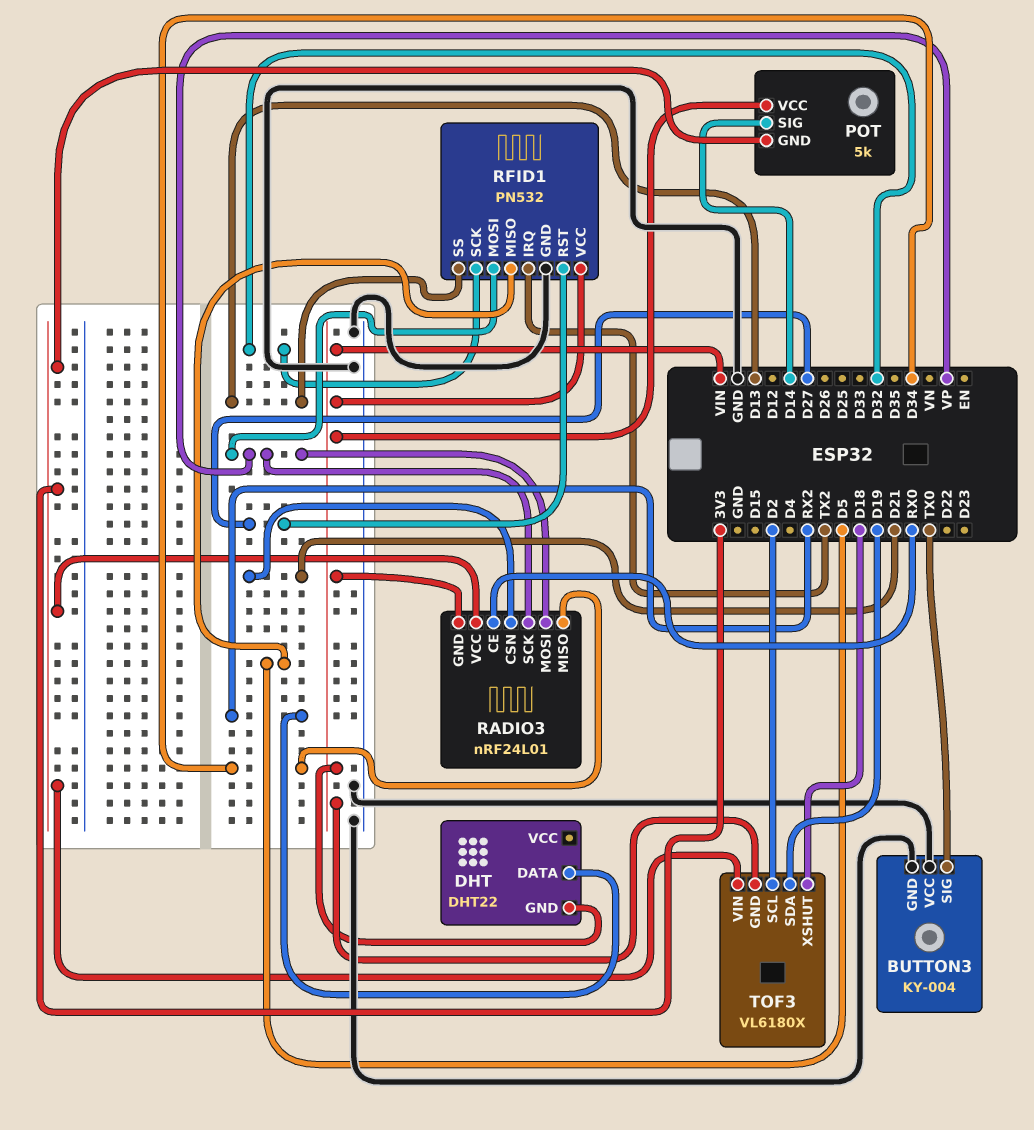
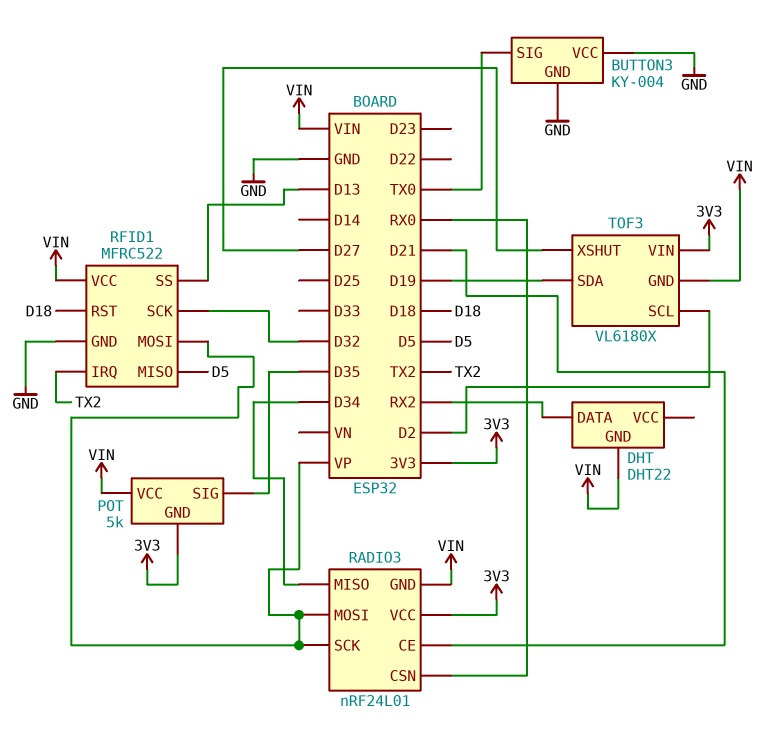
POT pin SIG: D14 -> D35
RADIO3 pin CE: RX0 -> D21
RADIO3 pin CSN: D21 -> RX0
RFID1: PN532 -> MFRC522
RFID1 pin RST: D27 -> D18
TOF3 pin XSHUT: D18 -> D27

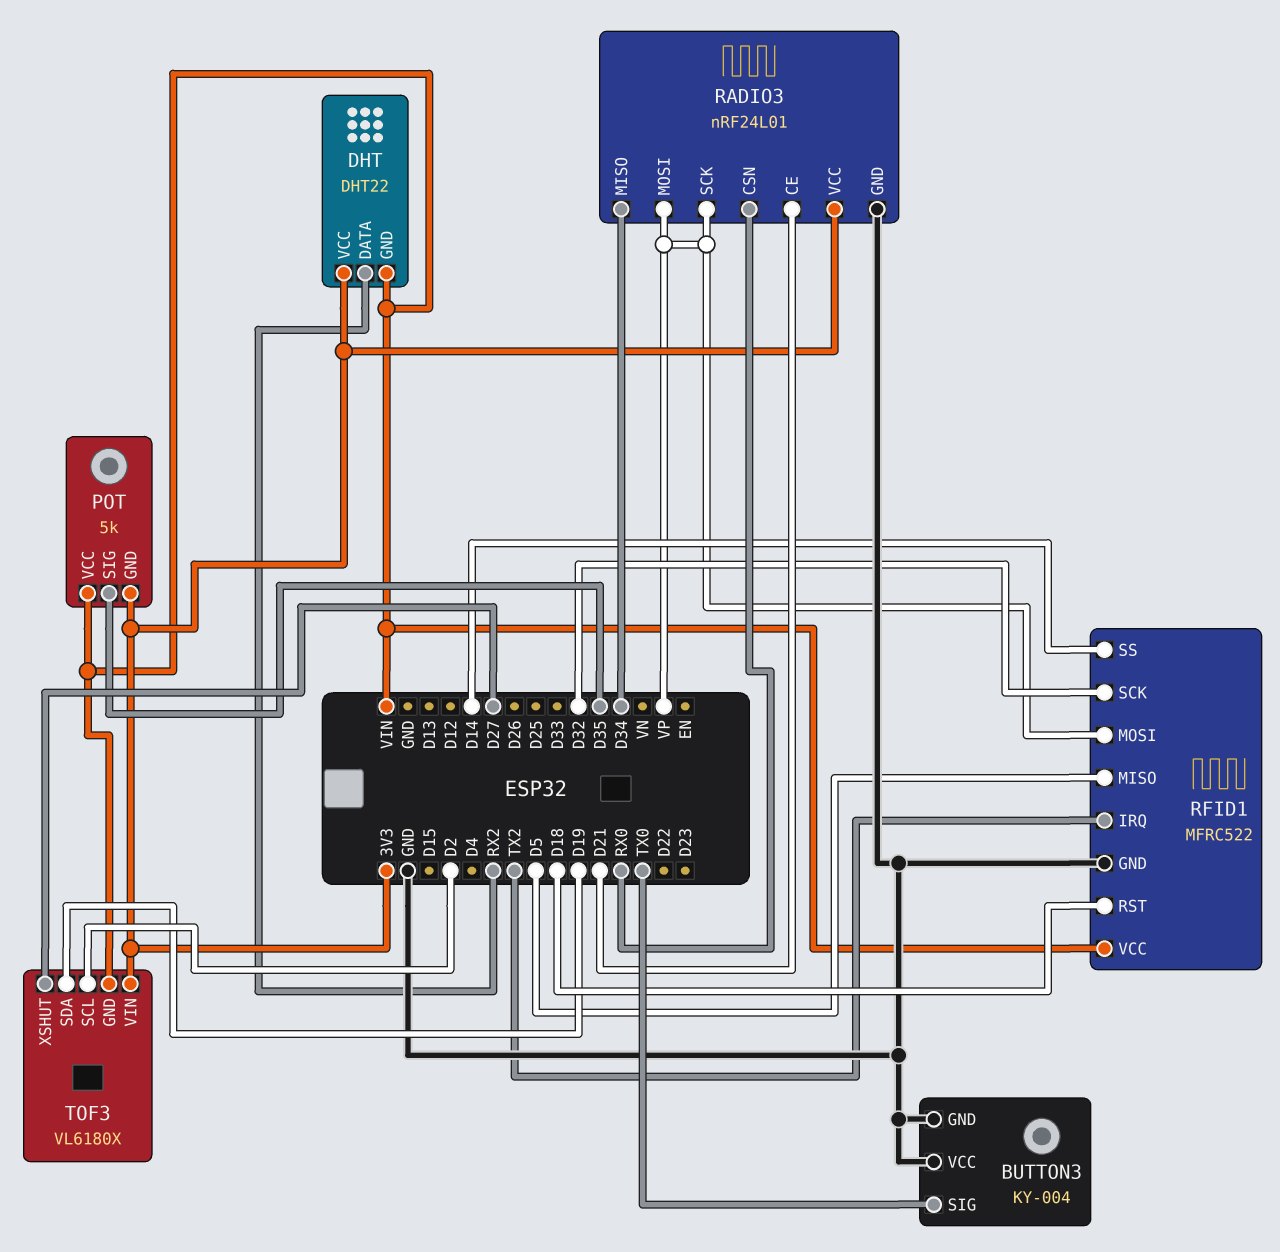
DHT pin VCC: none -> 3V3
RADIO3 pin GND: VIN -> GND
RFID1 pin SS: D13 -> D14

